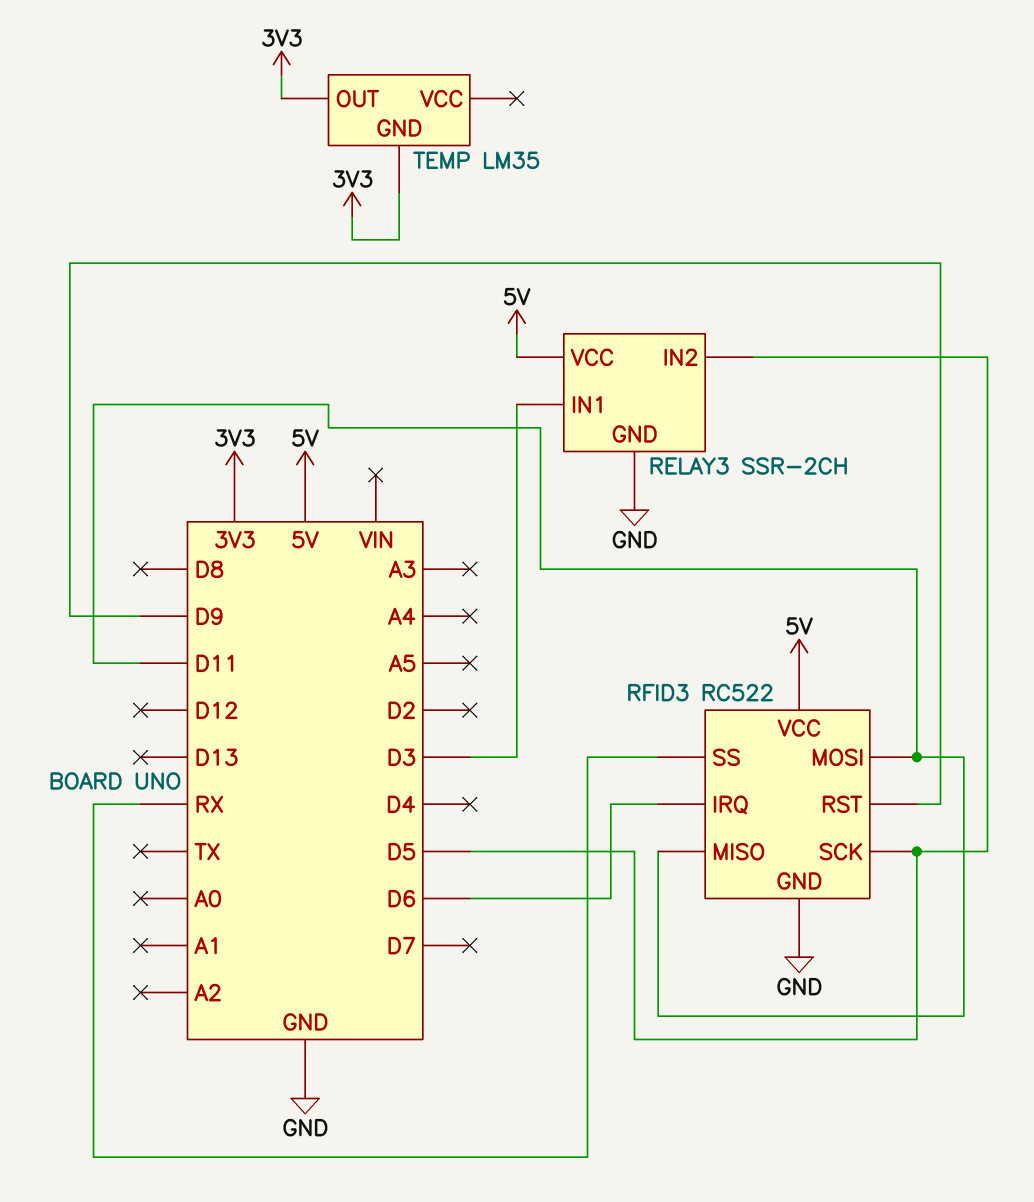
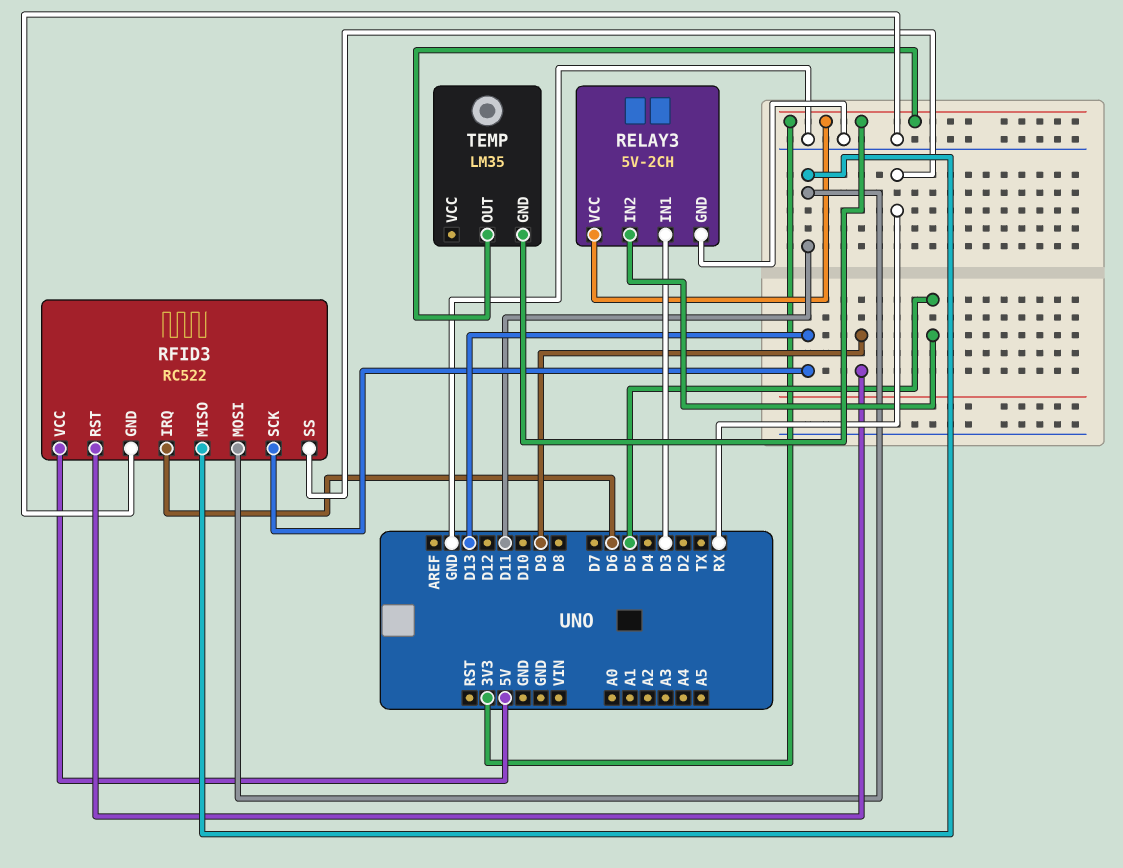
RELAY3: SSR-2CH -> 5V-2CH
RELAY3 pin VCC: 5V -> 3V3
RFID3 pin SCK: D5 -> D13

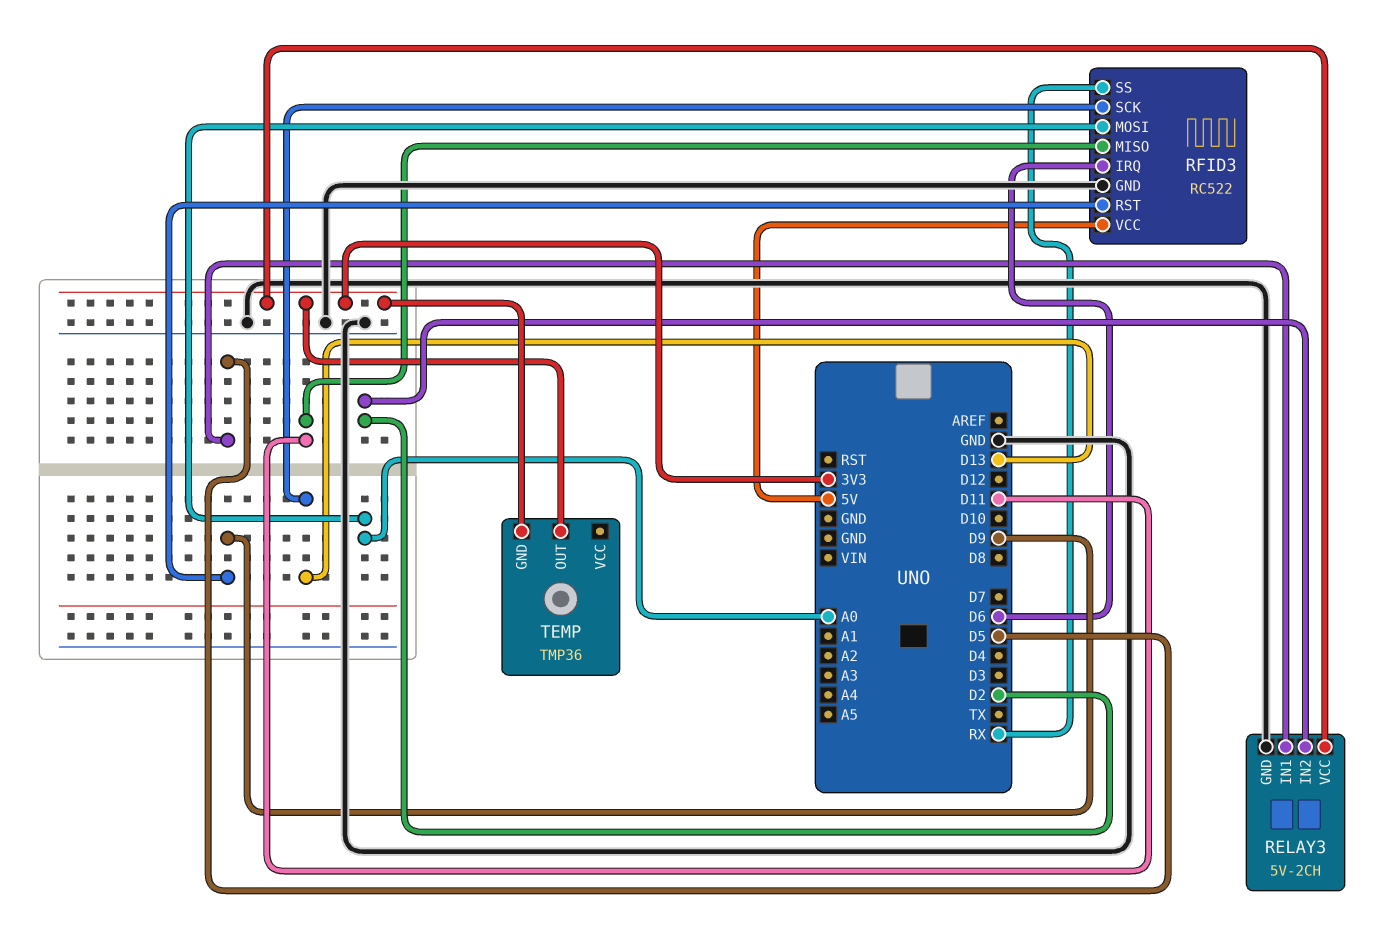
RELAY3 pin IN1: D3 -> D5
RELAY3 pin IN2: D5 -> D2
RFID3 pin MOSI: D11 -> A0
TEMP: LM35 -> TMP36

